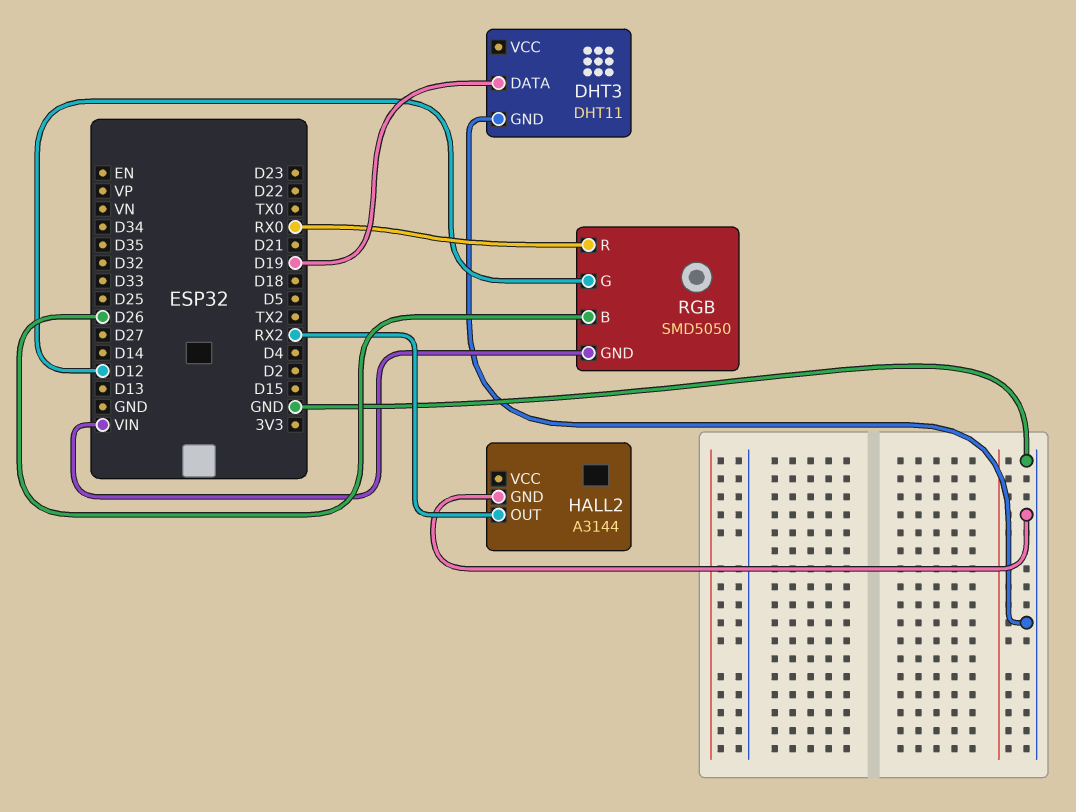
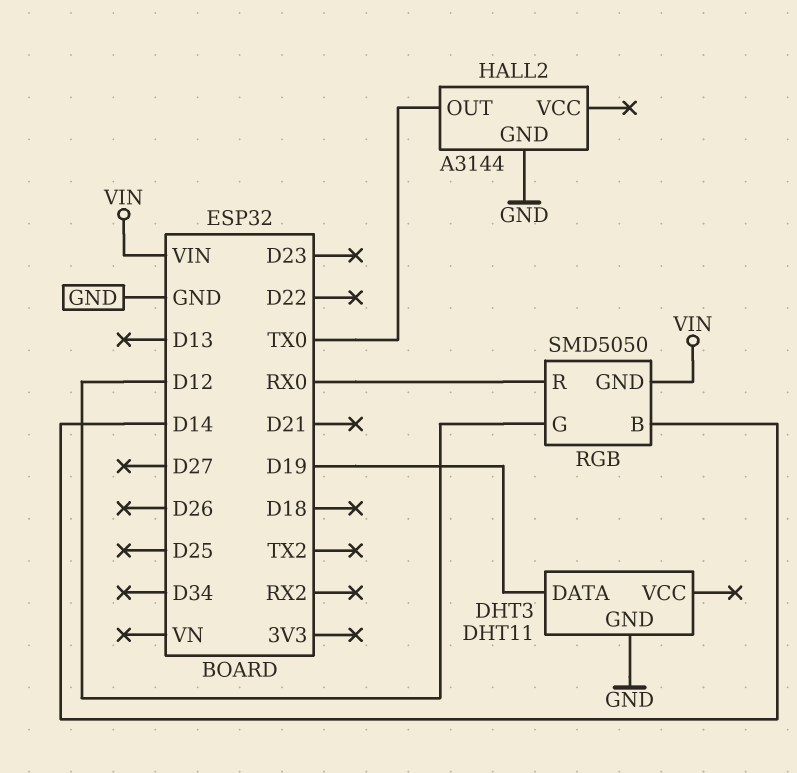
HALL2 pin OUT: RX2 -> TX0
RGB pin B: D26 -> D14

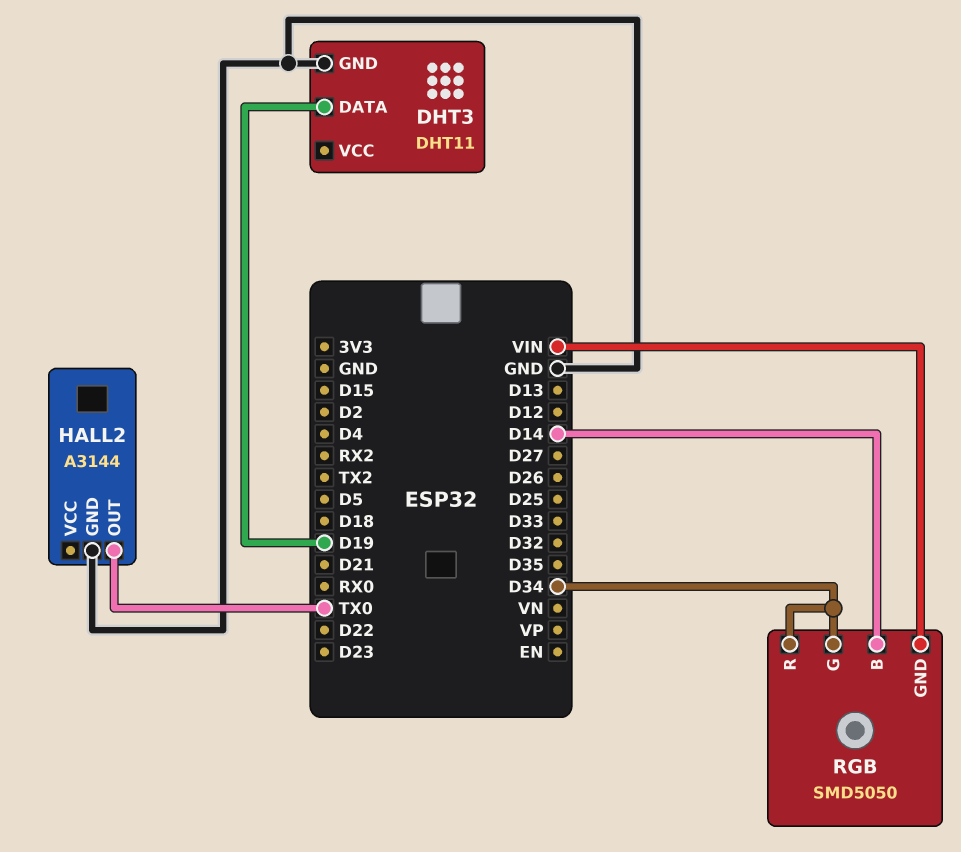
RGB pin G: D12 -> D34
RGB pin R: RX0 -> D34

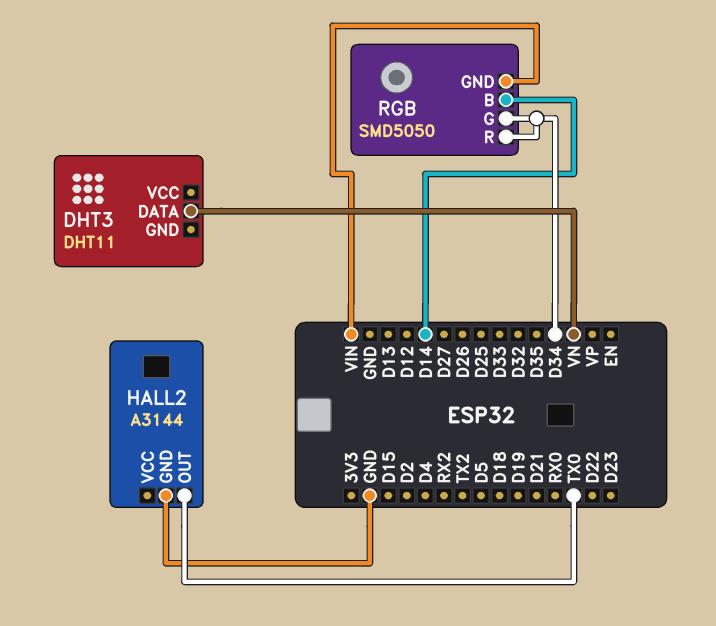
DHT3 pin DATA: D19 -> VN
DHT3 pin GND: GND -> none

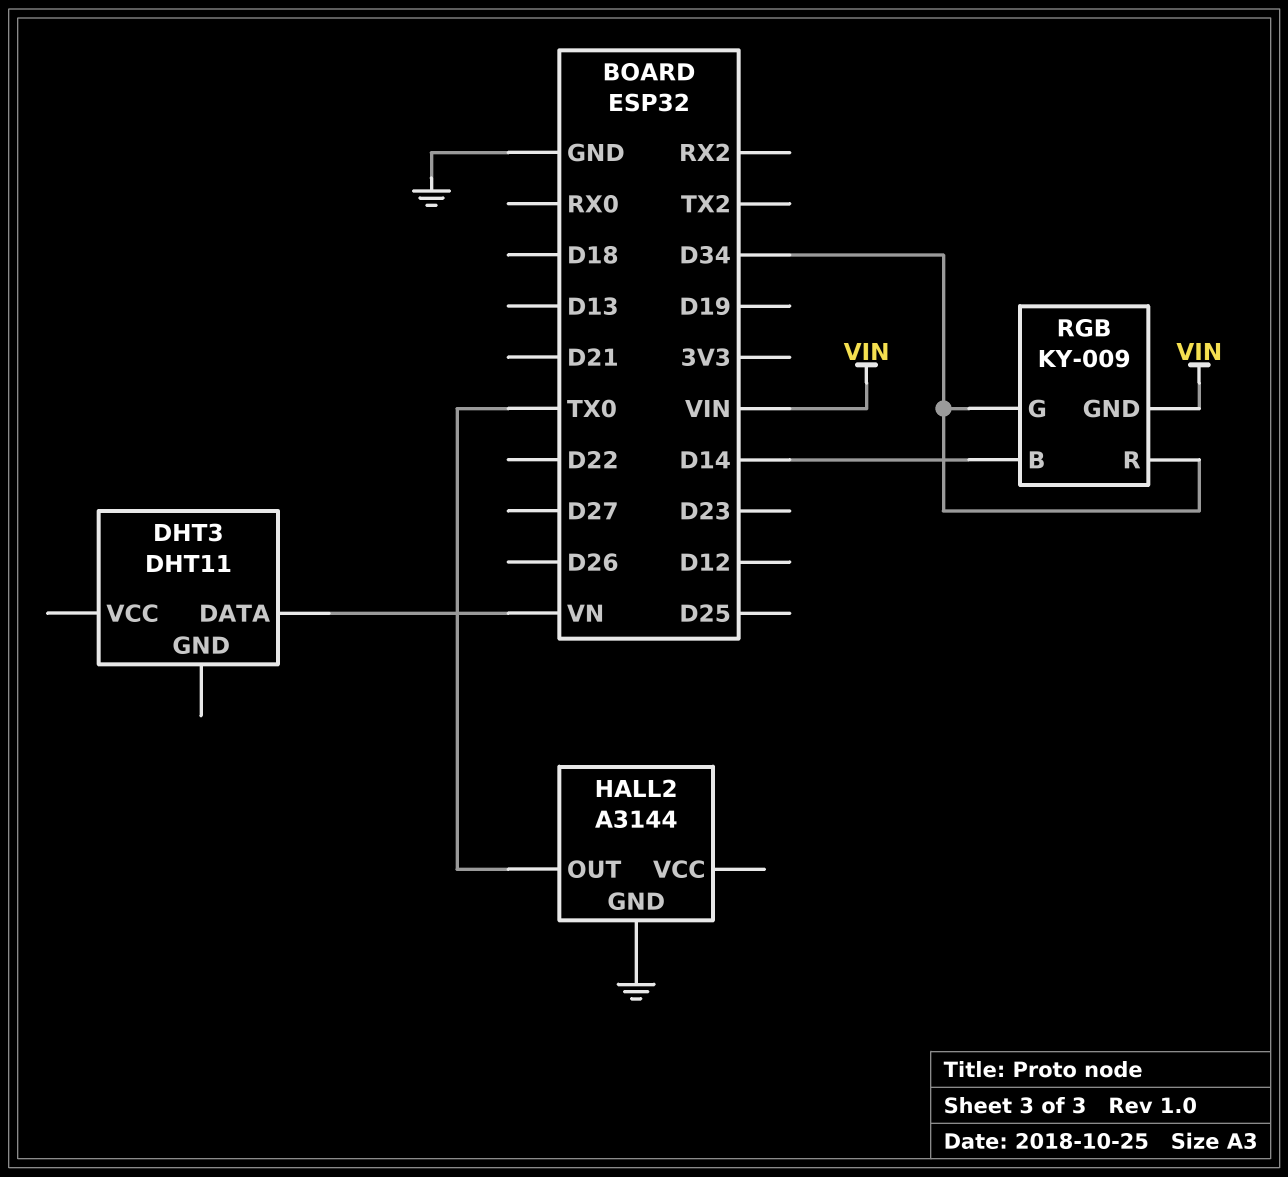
RGB: SMD5050 -> KY-009

